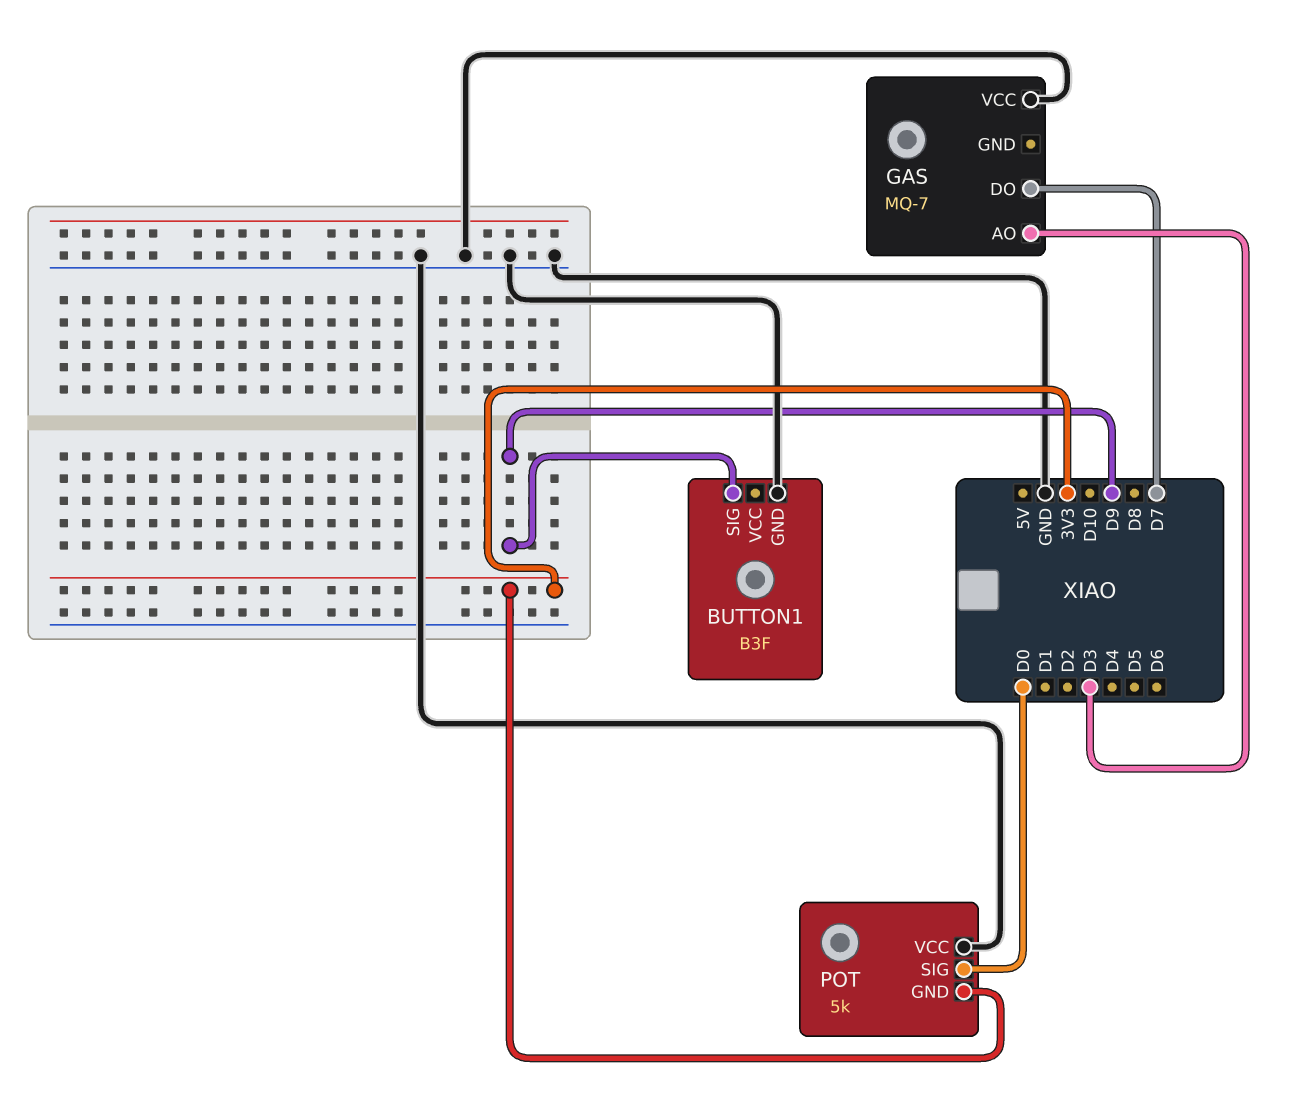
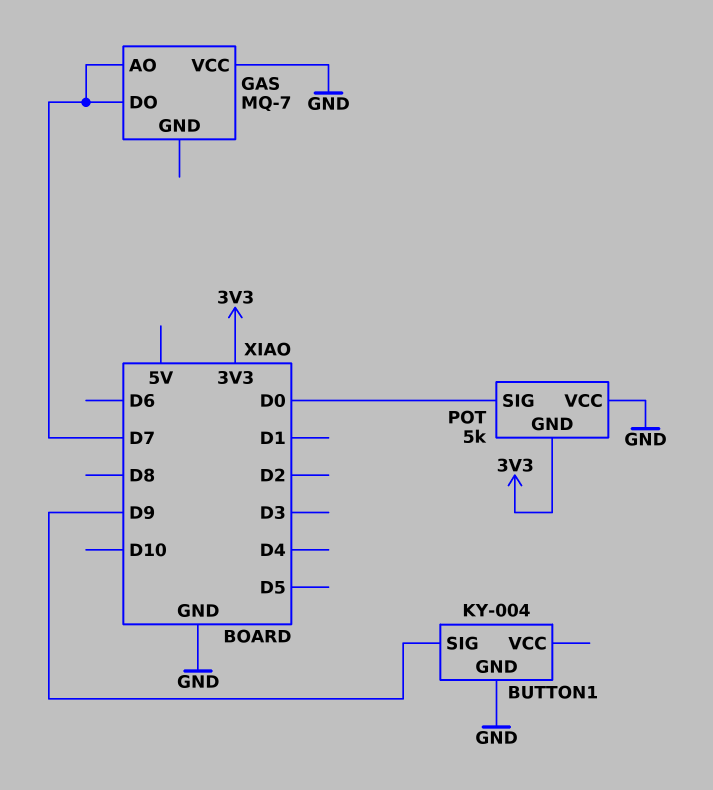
BUTTON1: B3F -> KY-004
GAS pin AO: D3 -> D7

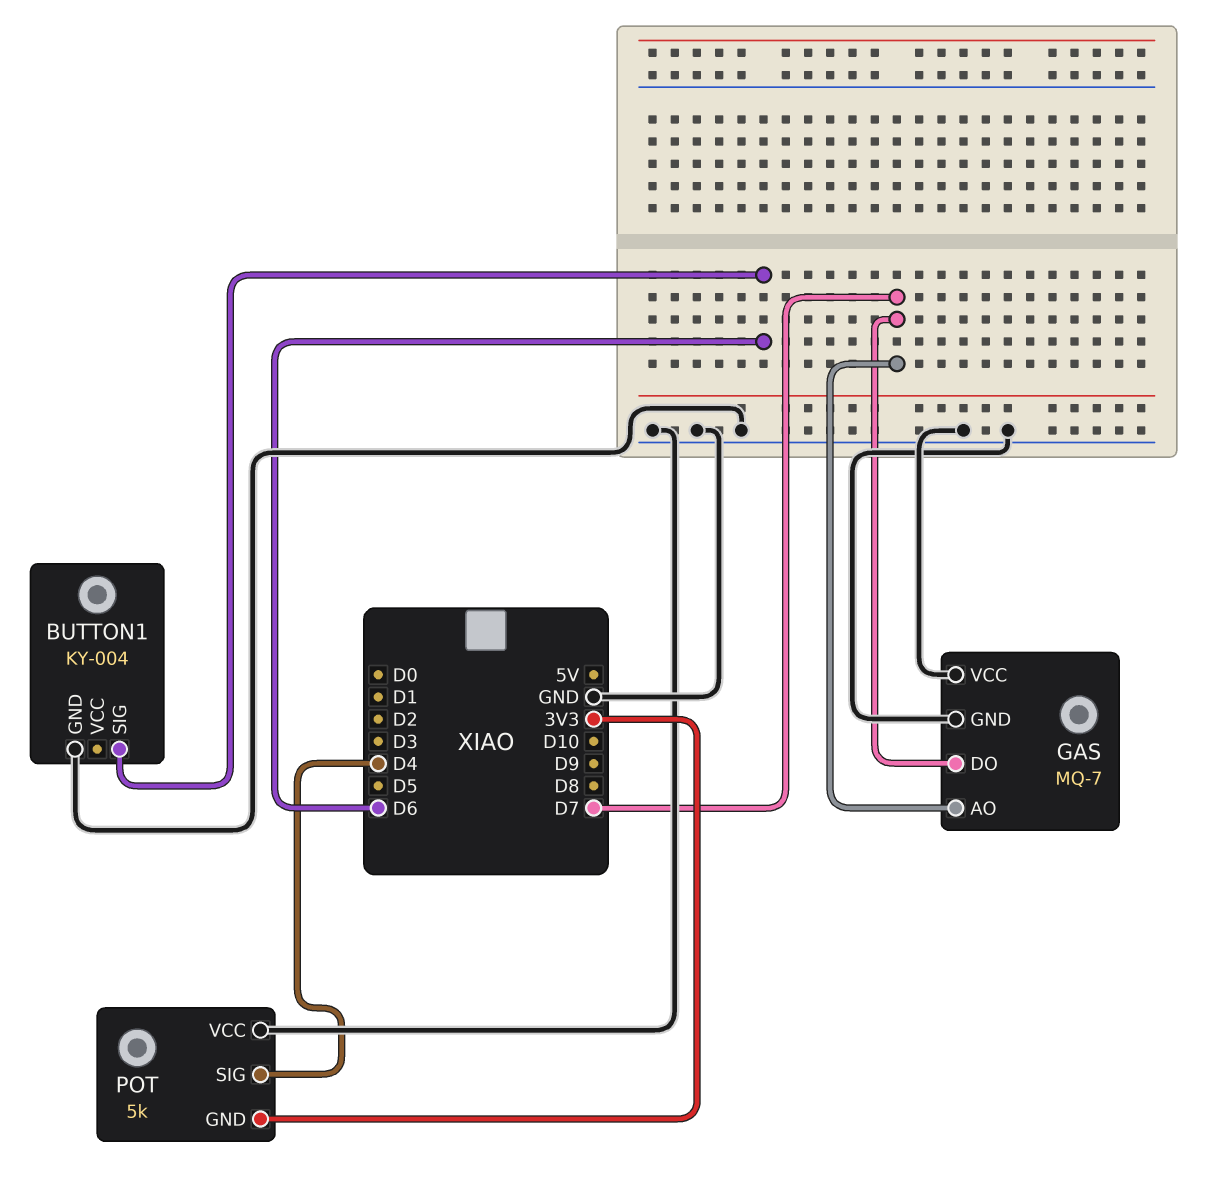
BUTTON1 pin SIG: D9 -> D6
GAS pin GND: none -> GND
POT pin SIG: D0 -> D4

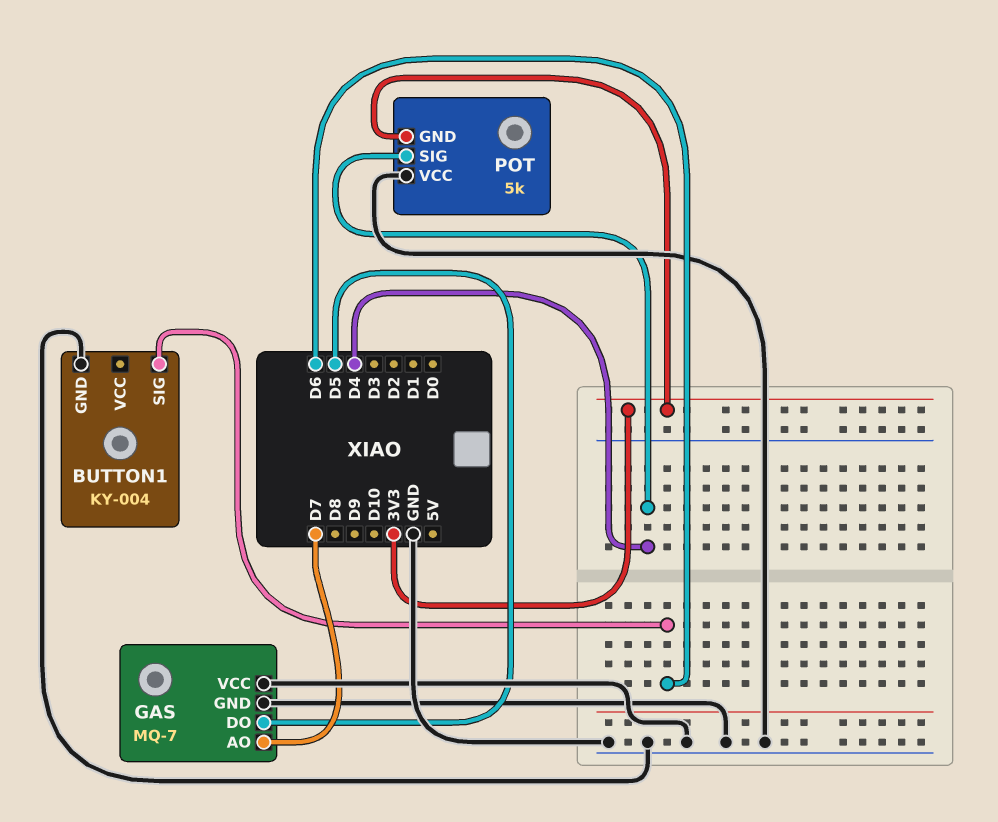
GAS pin DO: D7 -> D5

